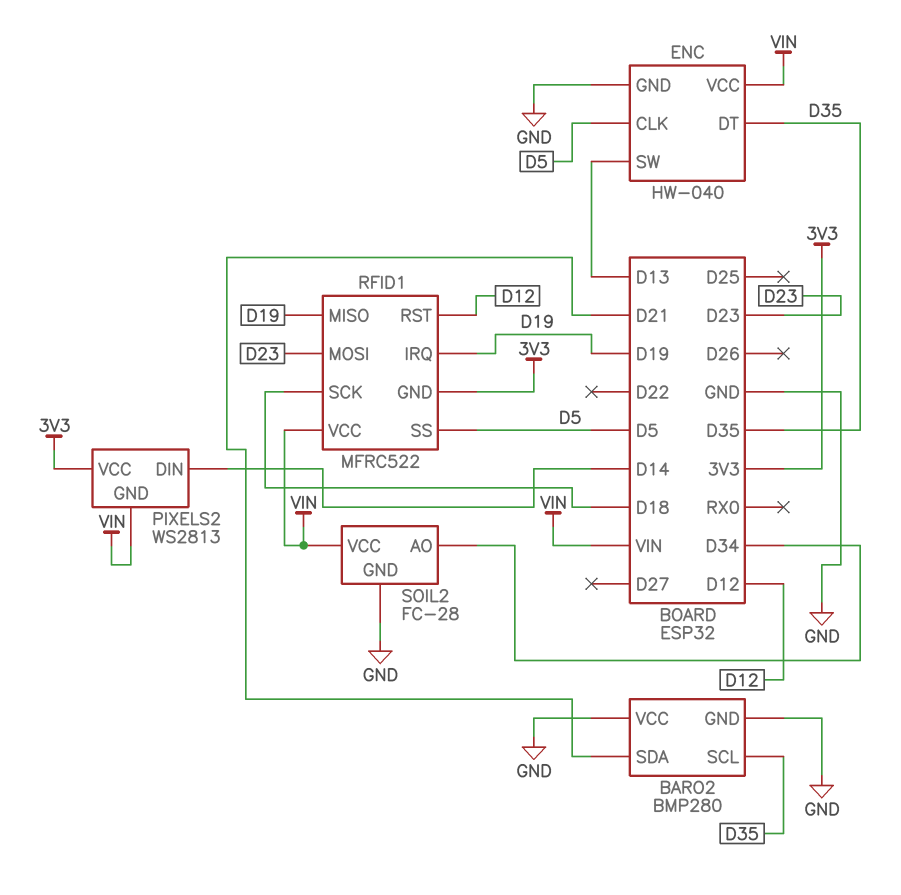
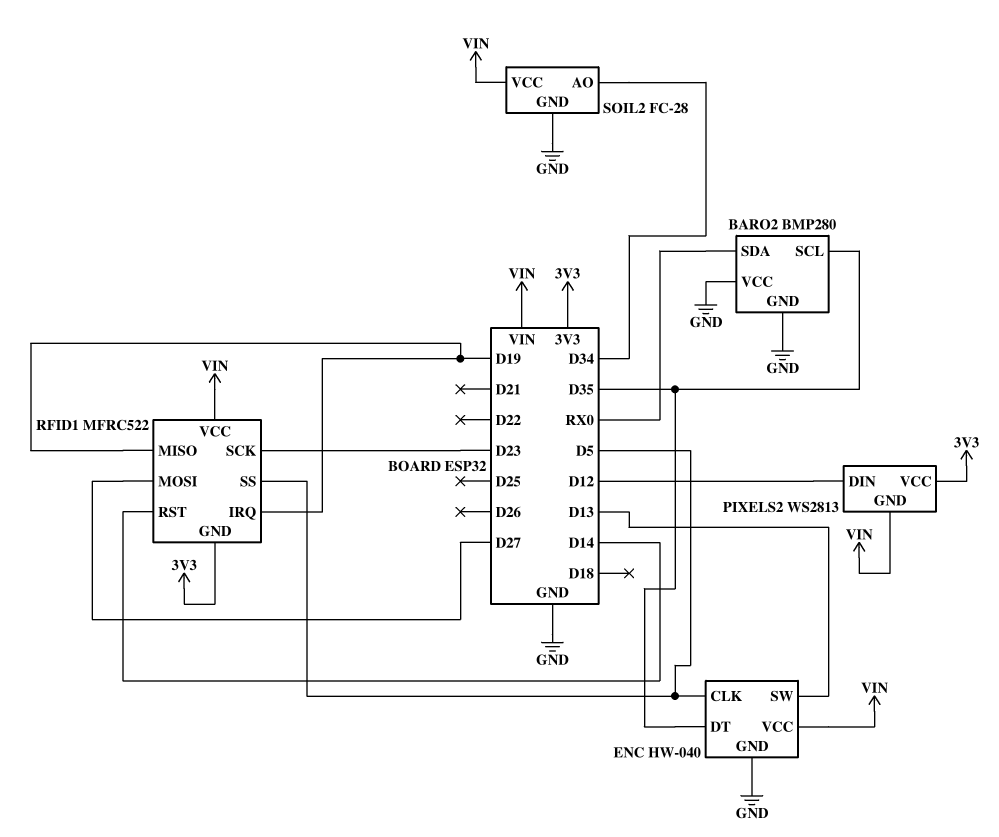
BARO2 pin SDA: D21 -> RX0
PIXELS2 pin DIN: D14 -> D12
RFID1 pin MOSI: D23 -> D27
RFID1 pin RST: D12 -> D14
RFID1 pin SCK: D18 -> D23

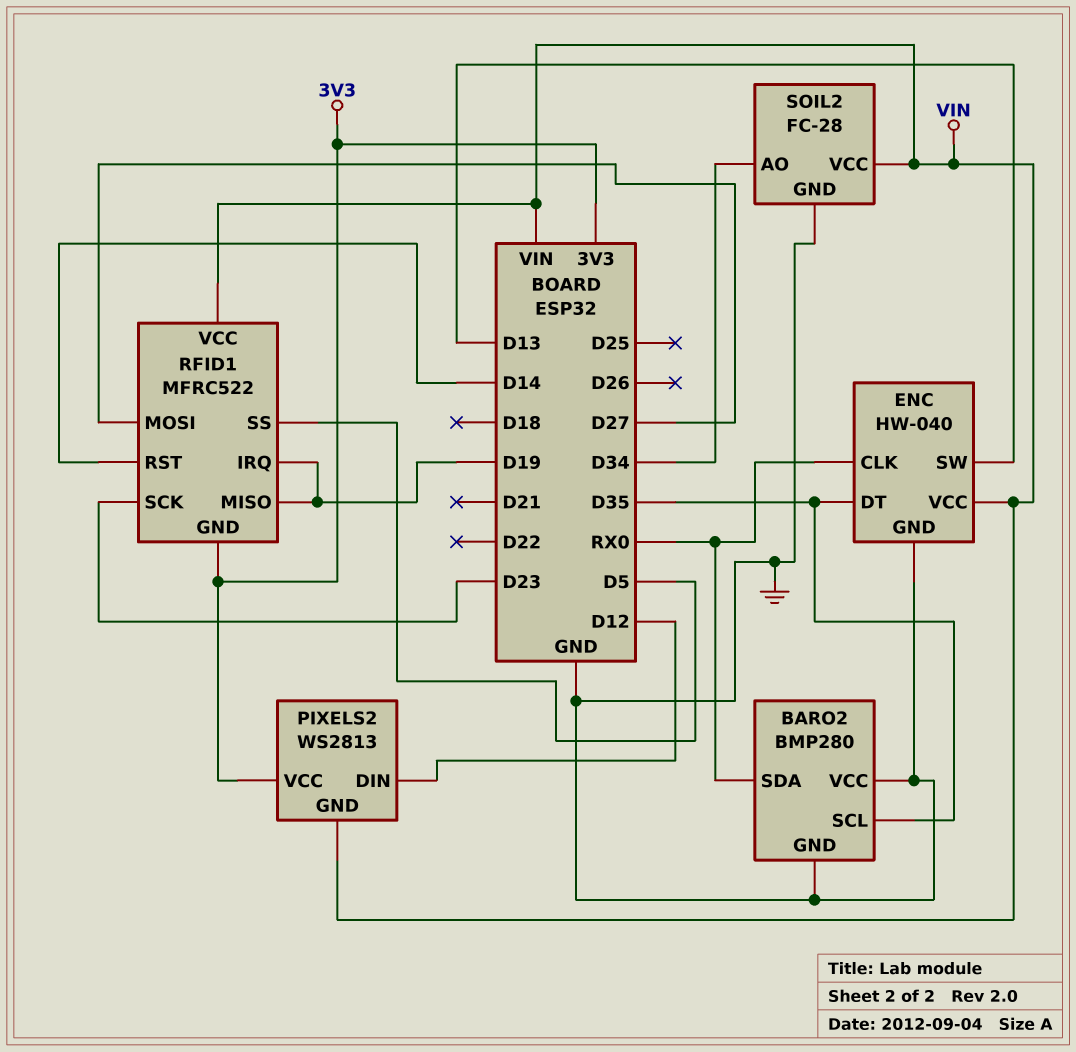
ENC pin CLK: D5 -> RX0

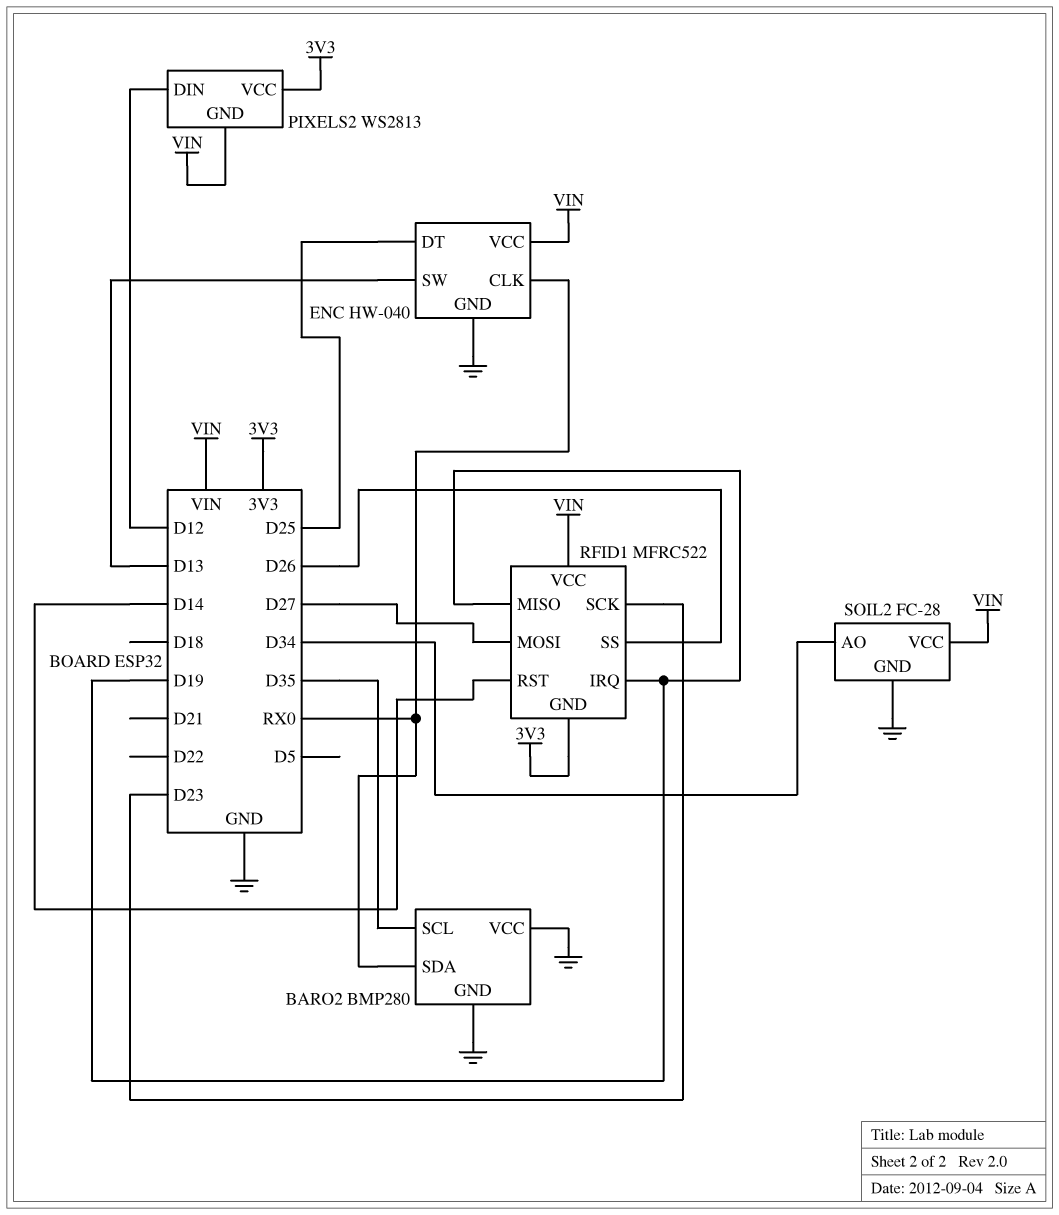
ENC pin DT: D35 -> D25
RFID1 pin SS: D5 -> D26

